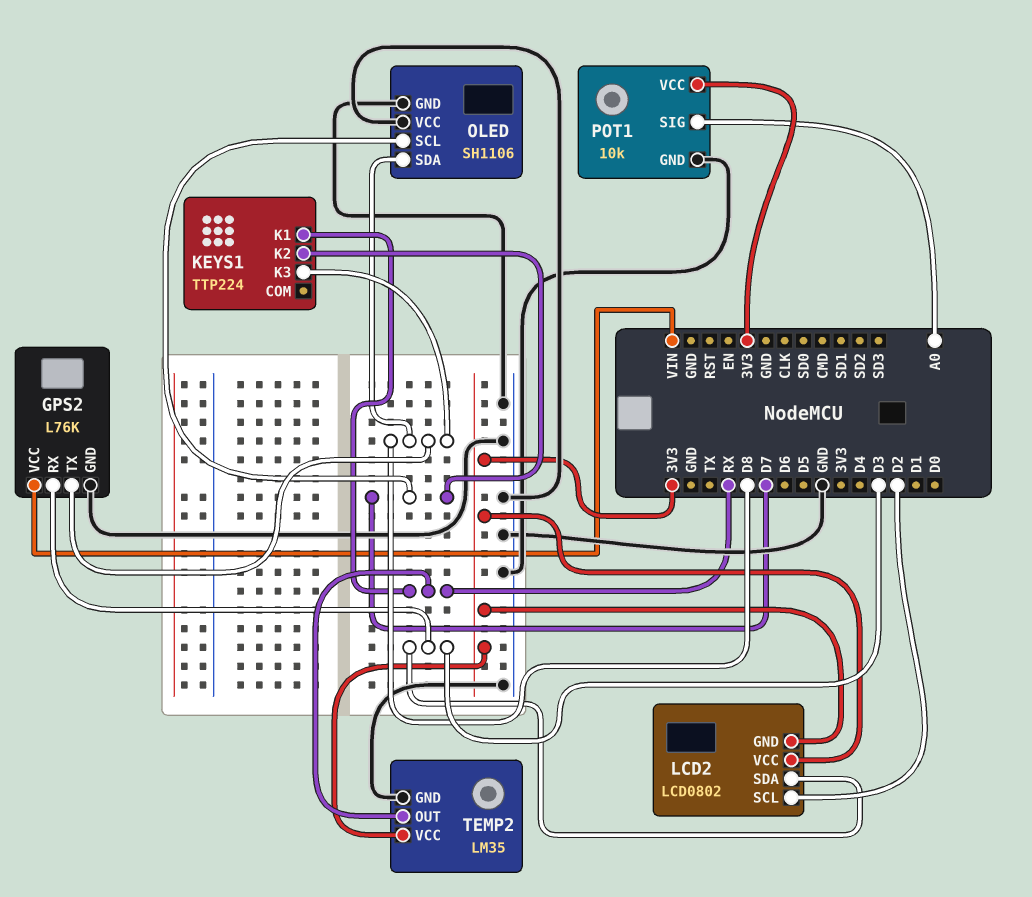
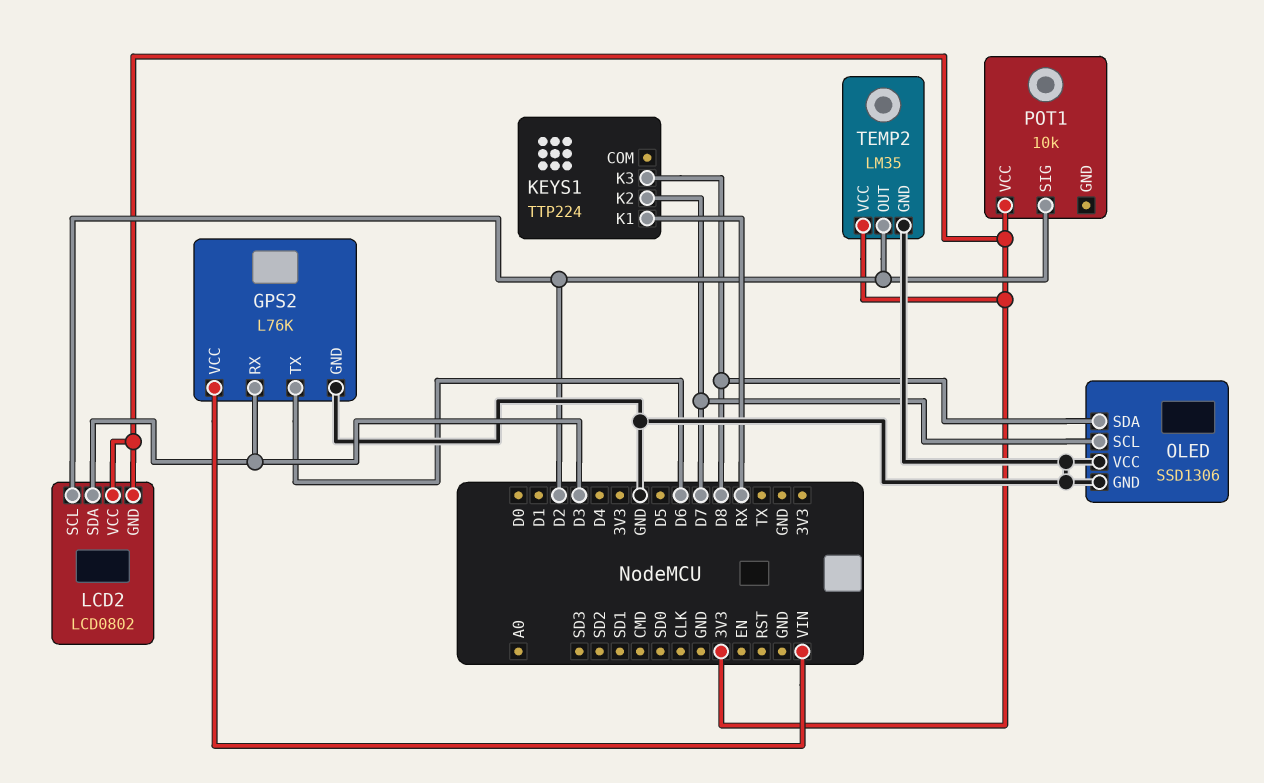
GPS2 pin TX: D8 -> D6
OLED: SH1106 -> SSD1306
POT1 pin GND: GND -> none
POT1 pin SIG: A0 -> D2
TEMP2 pin OUT: RX -> D2

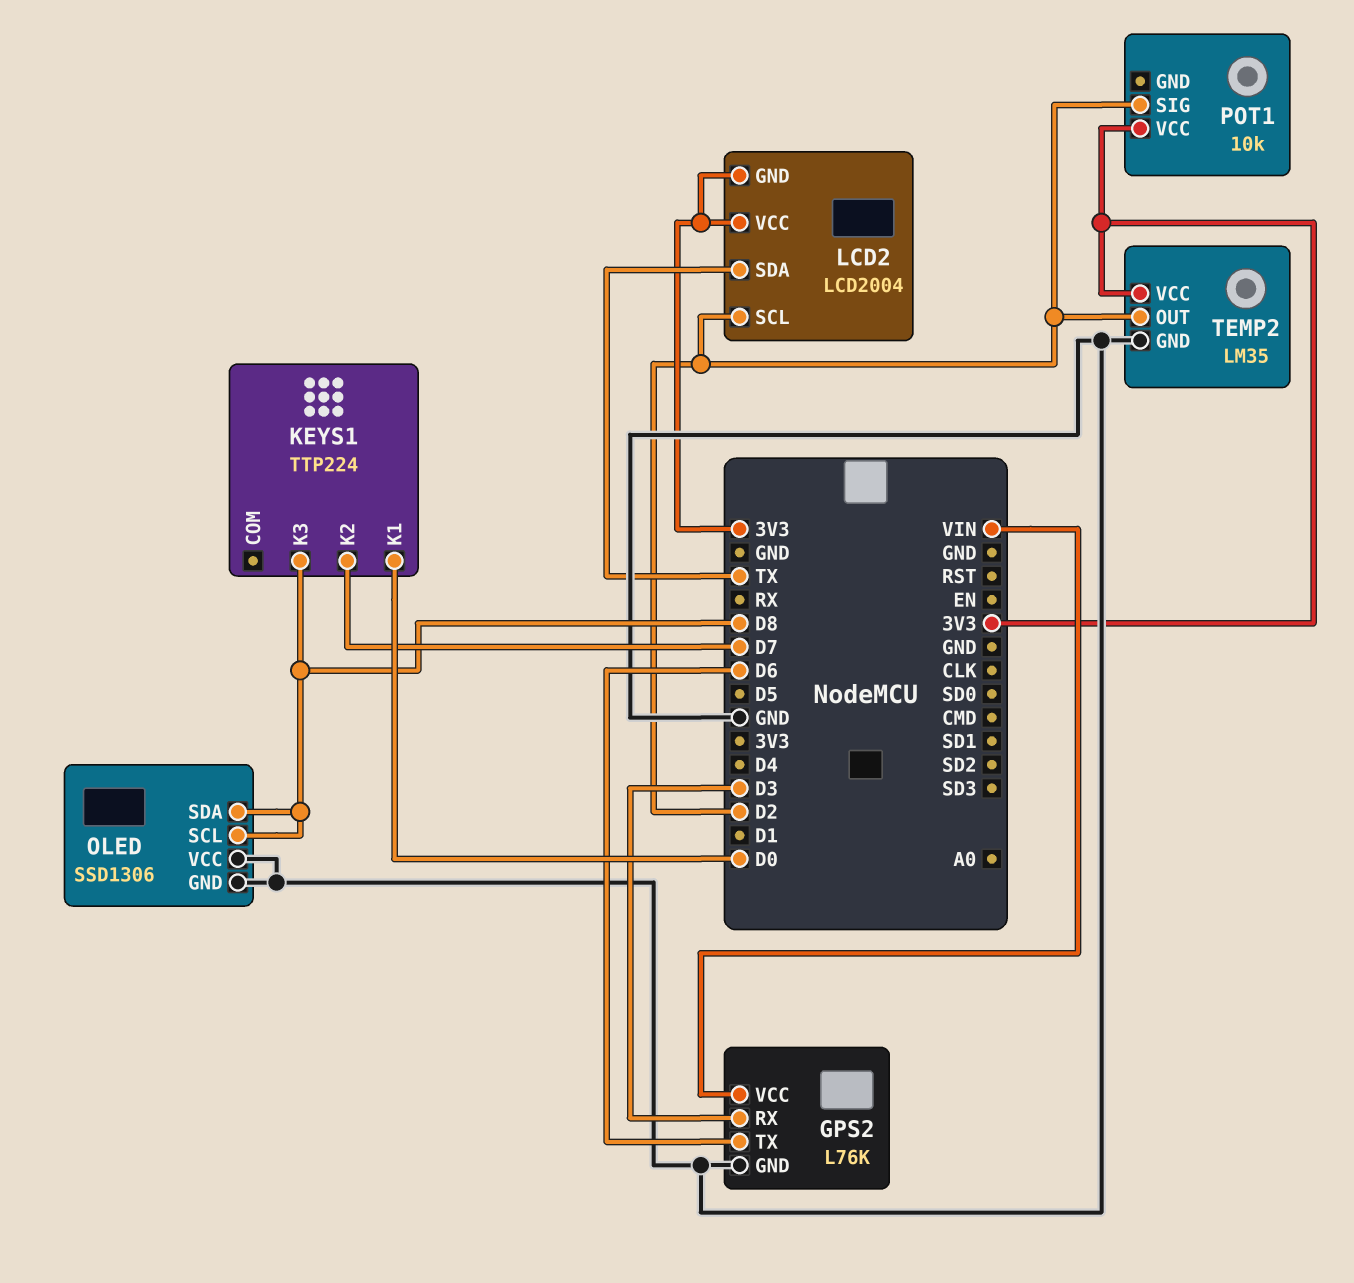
KEYS1 pin K1: RX -> D0
LCD2: LCD0802 -> LCD2004
LCD2 pin SDA: D3 -> TX
OLED pin SCL: D7 -> D8

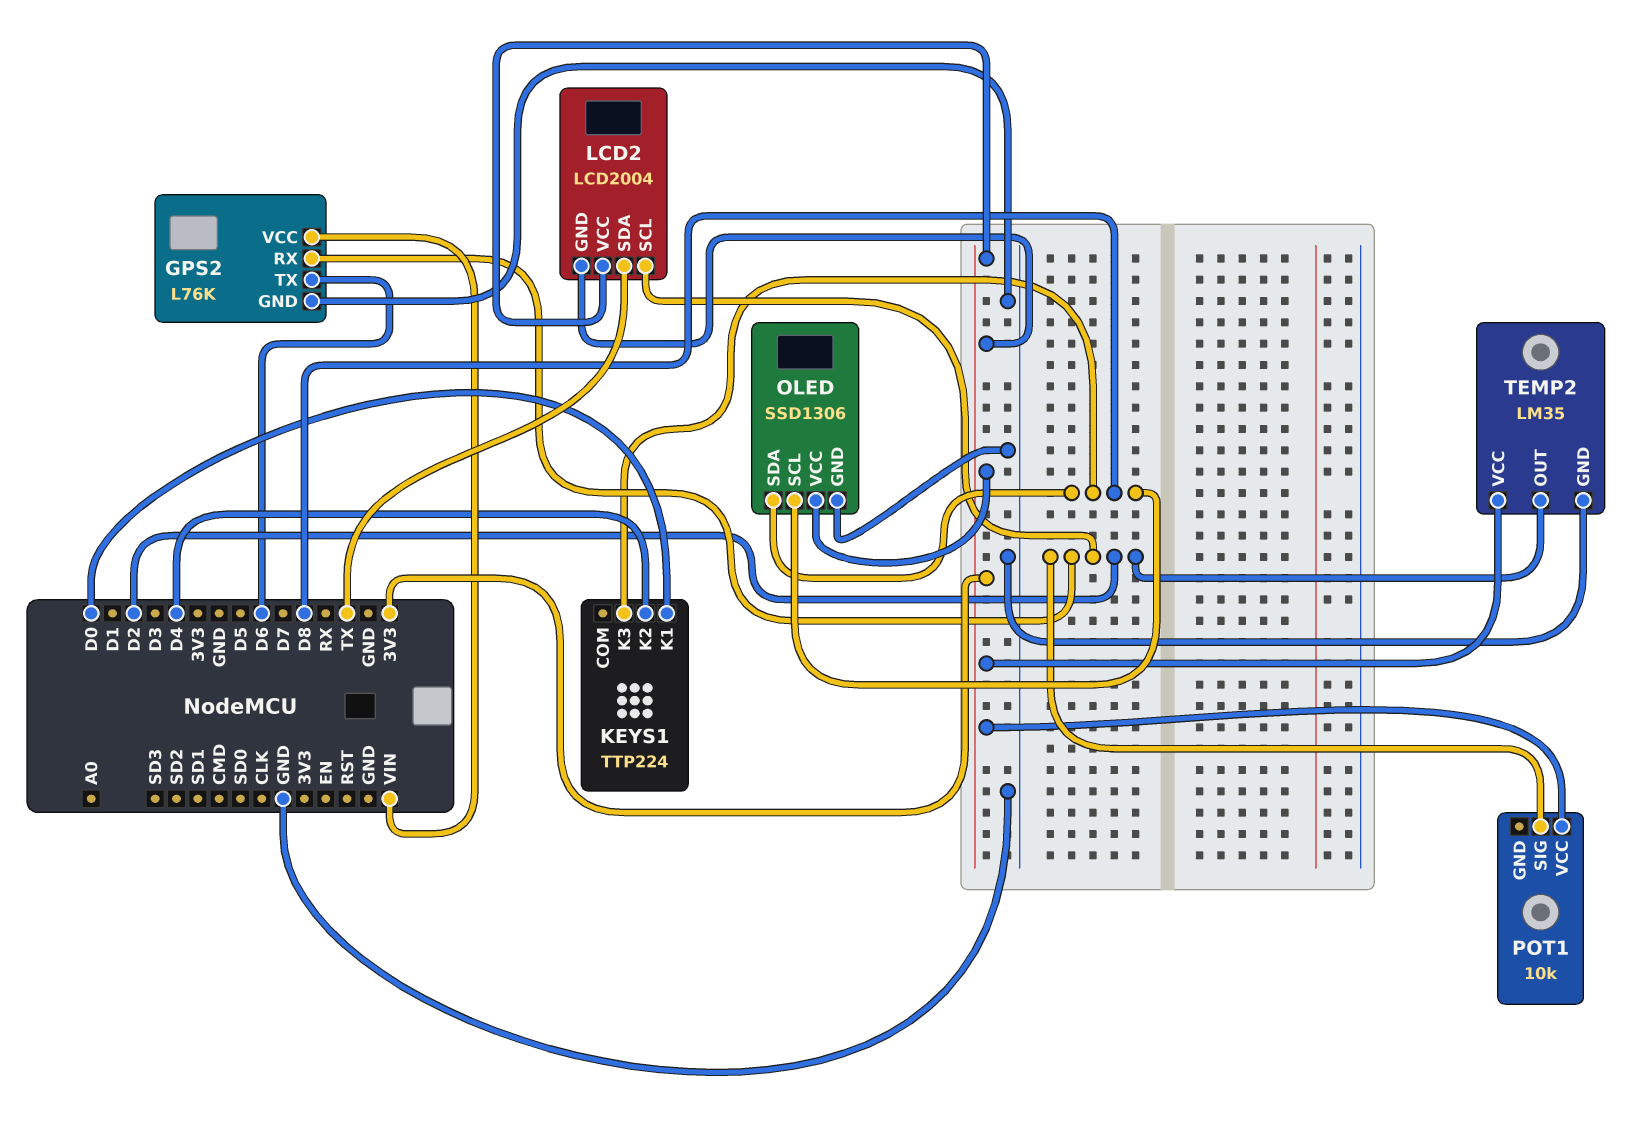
GPS2 pin RX: D3 -> D2
KEYS1 pin K2: D7 -> D4
OLED pin VCC: GND -> 3V3

